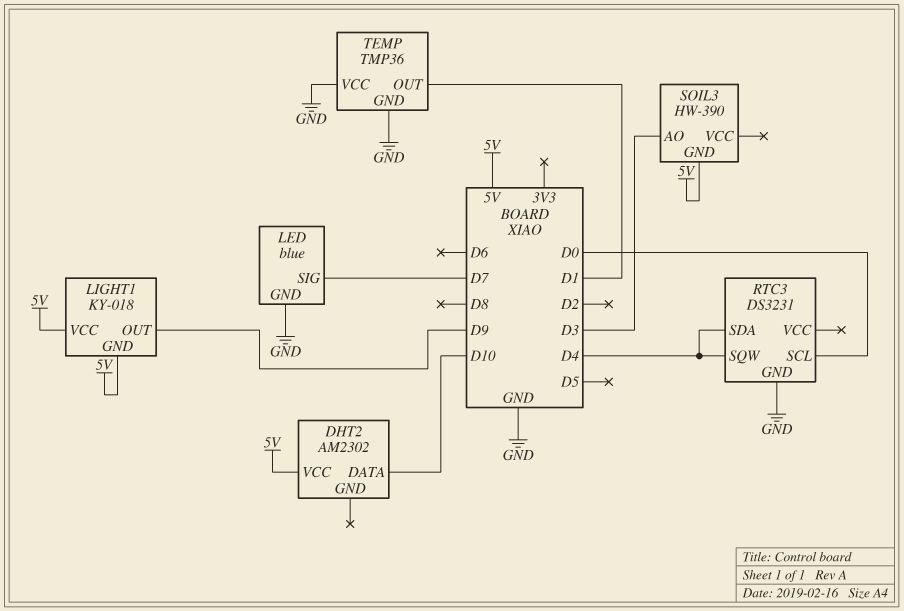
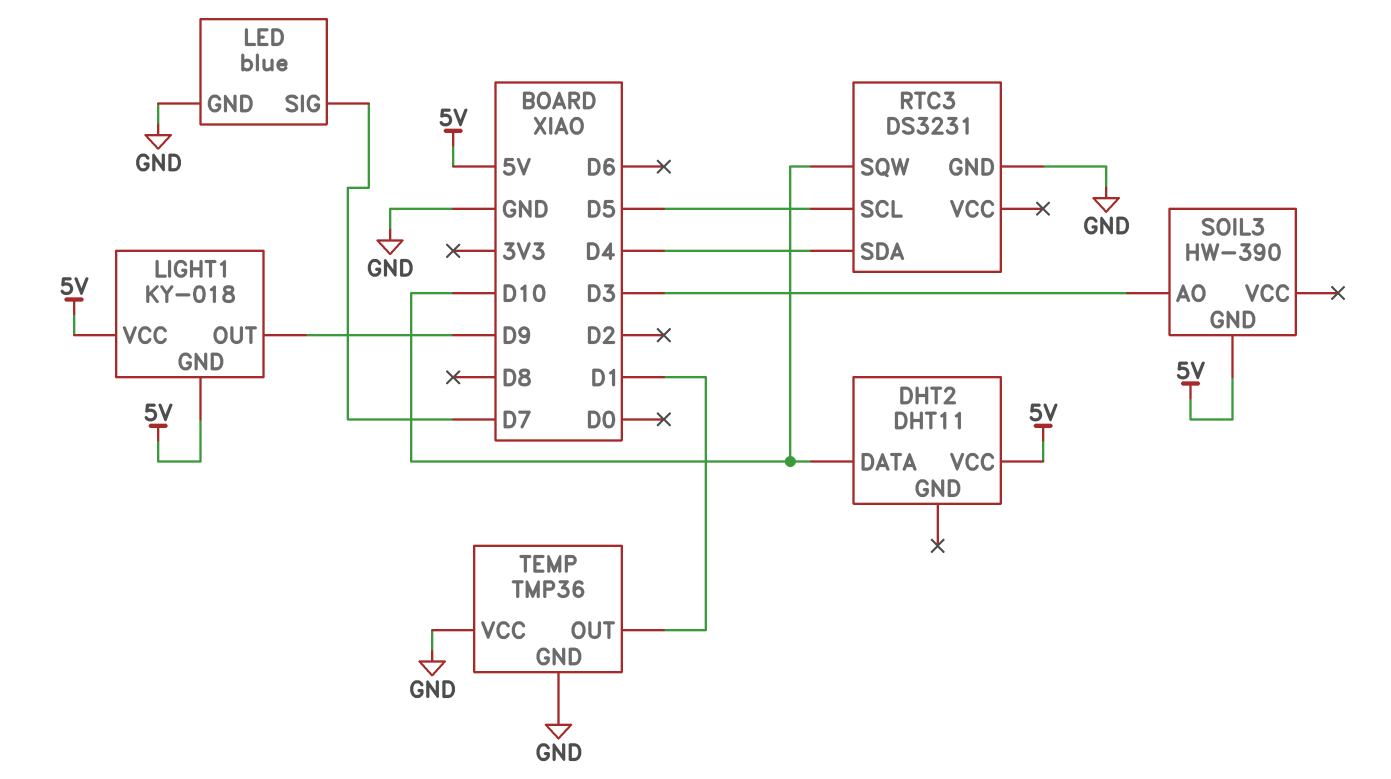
DHT2: AM2302 -> DHT11
RTC3 pin SCL: D0 -> D5
RTC3 pin SQW: D4 -> D10

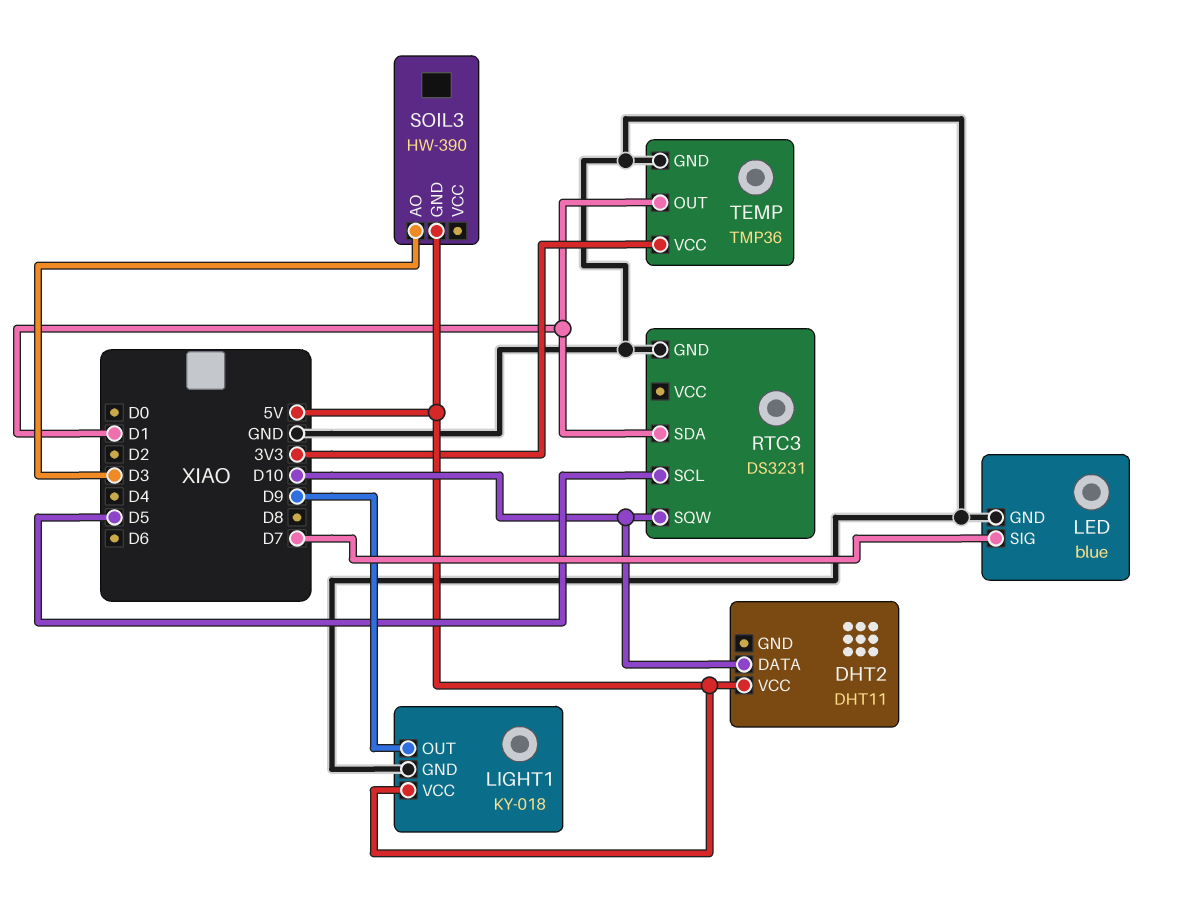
LIGHT1 pin GND: 5V -> GND
RTC3 pin SDA: D4 -> D1
TEMP pin VCC: GND -> 3V3

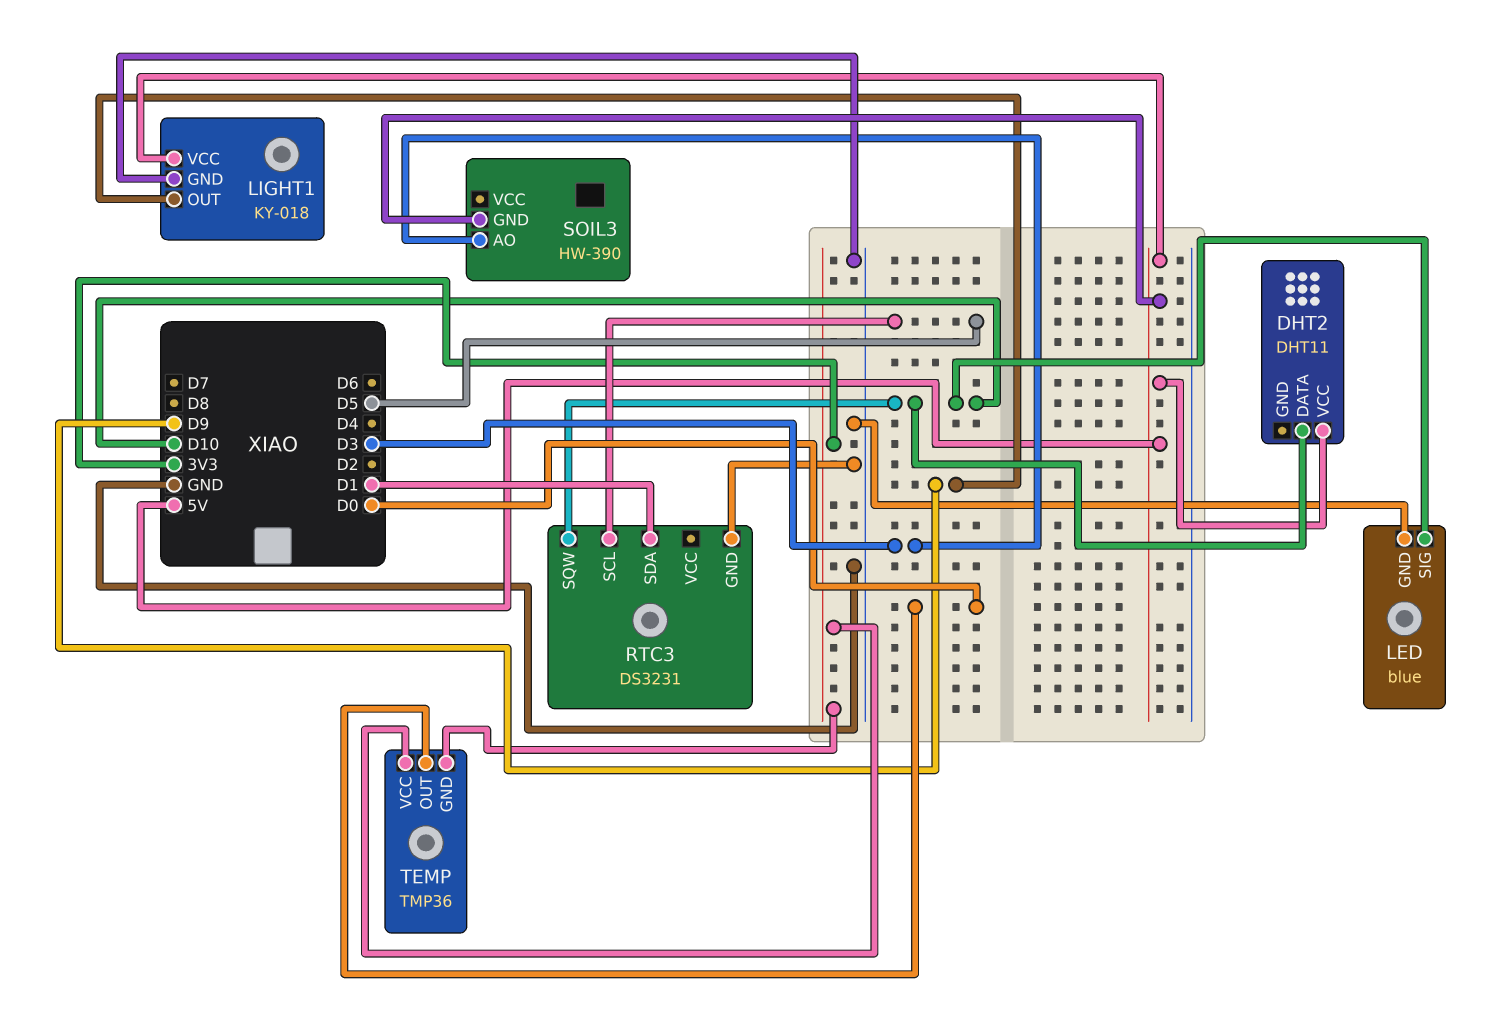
LED pin SIG: D7 -> D10
TEMP pin GND: GND -> 3V3
TEMP pin OUT: D1 -> D0

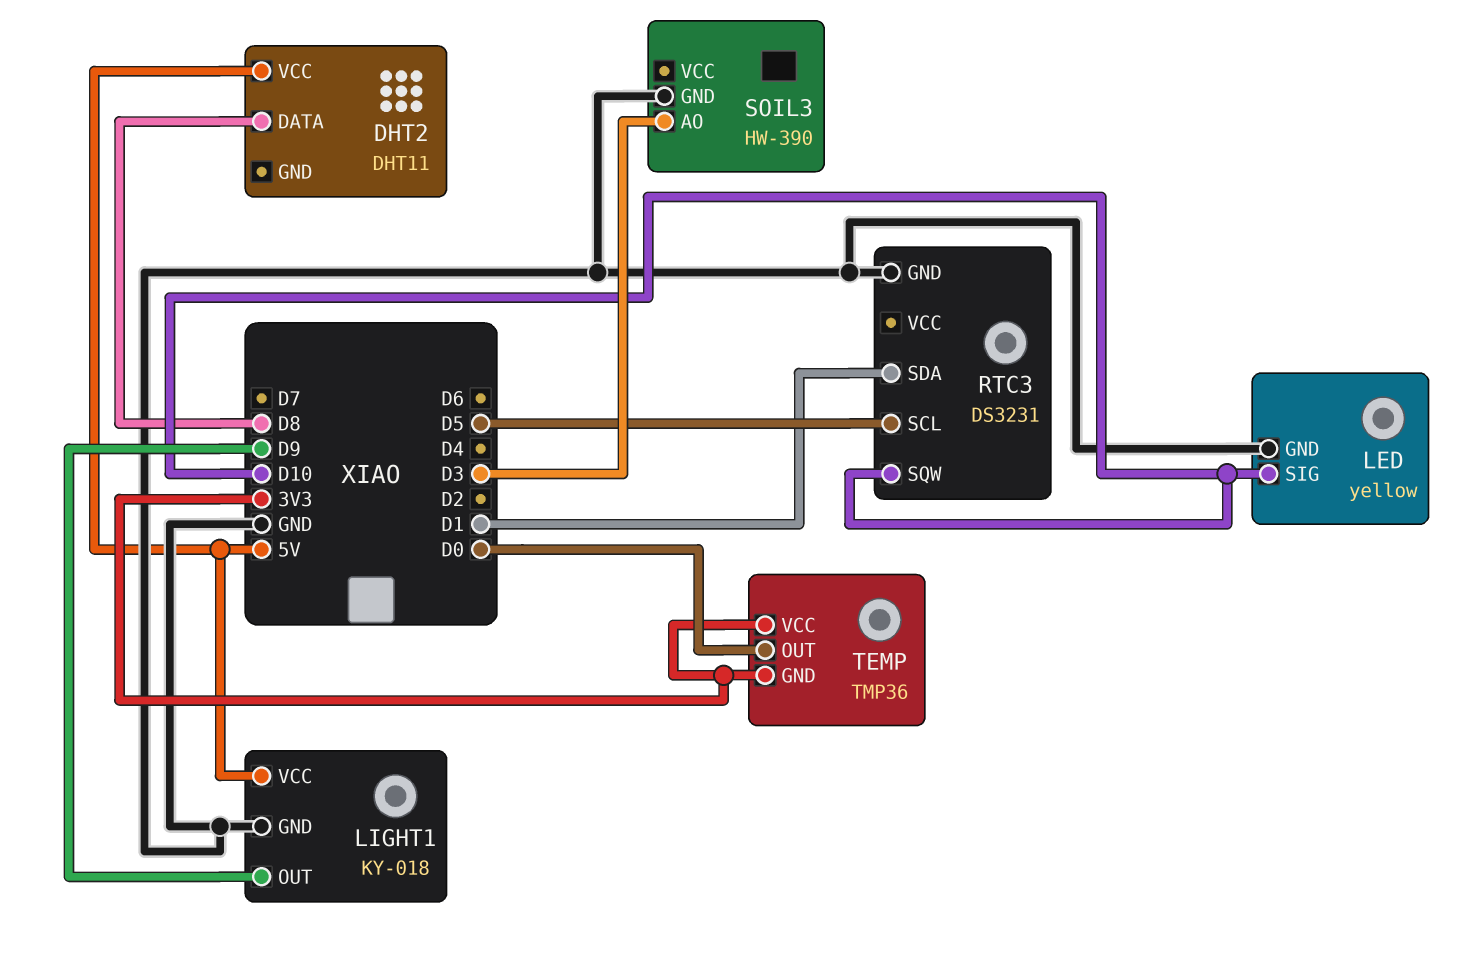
DHT2 pin DATA: D10 -> D8
LED: blue -> yellow
SOIL3 pin GND: 5V -> GND

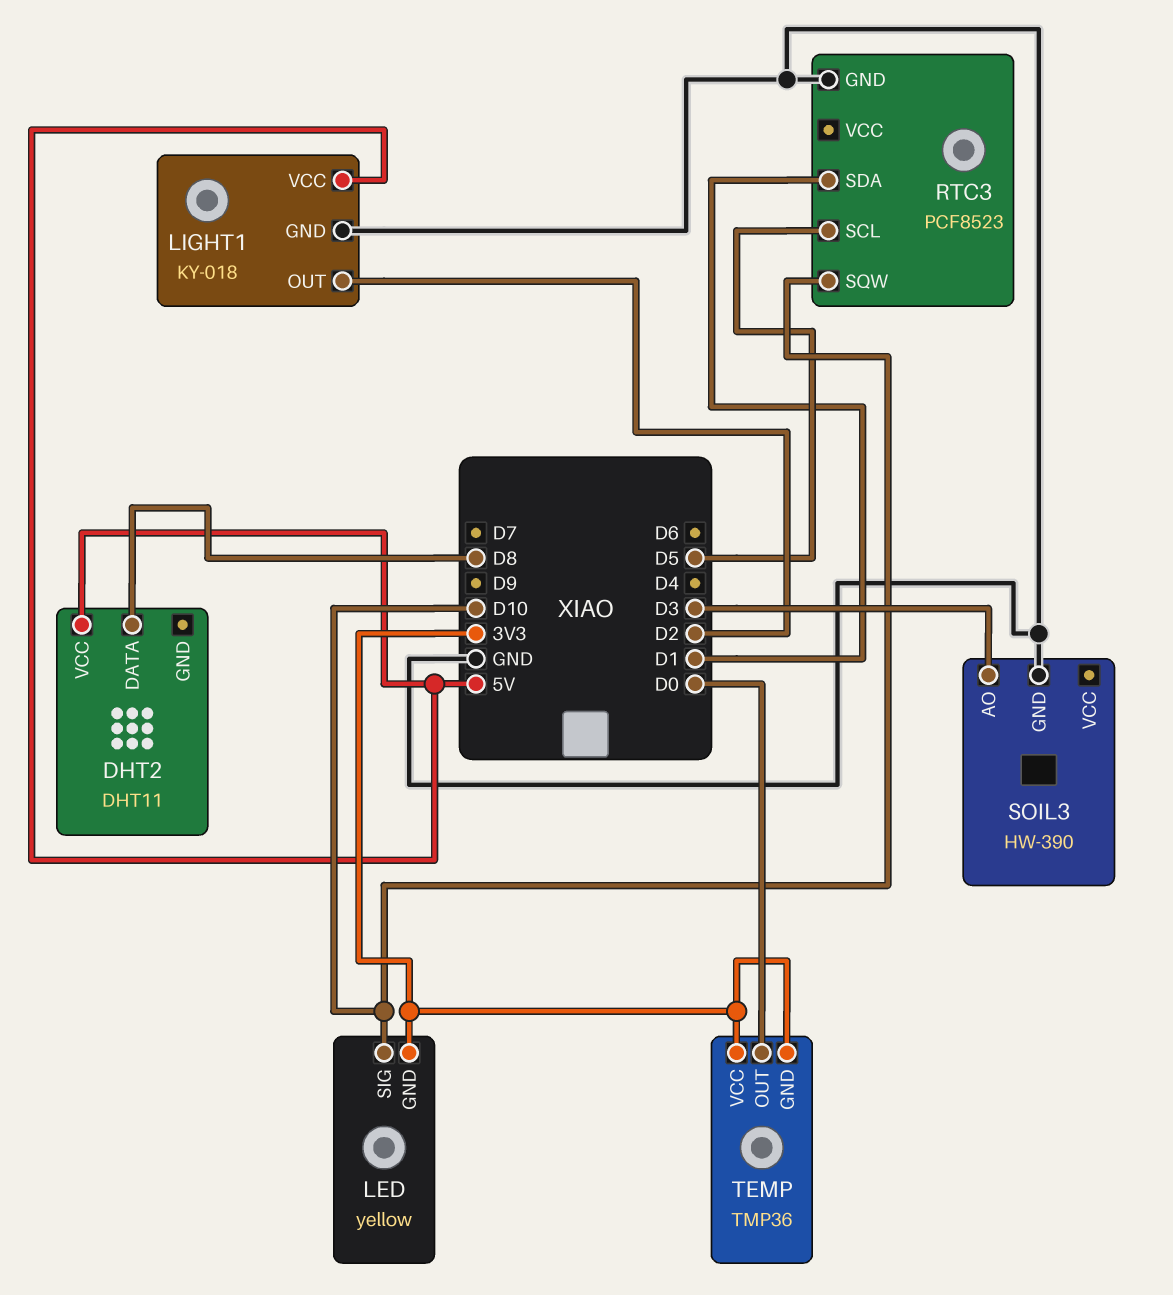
LED pin GND: GND -> 3V3
LIGHT1 pin OUT: D9 -> D2
RTC3: DS3231 -> PCF8523

